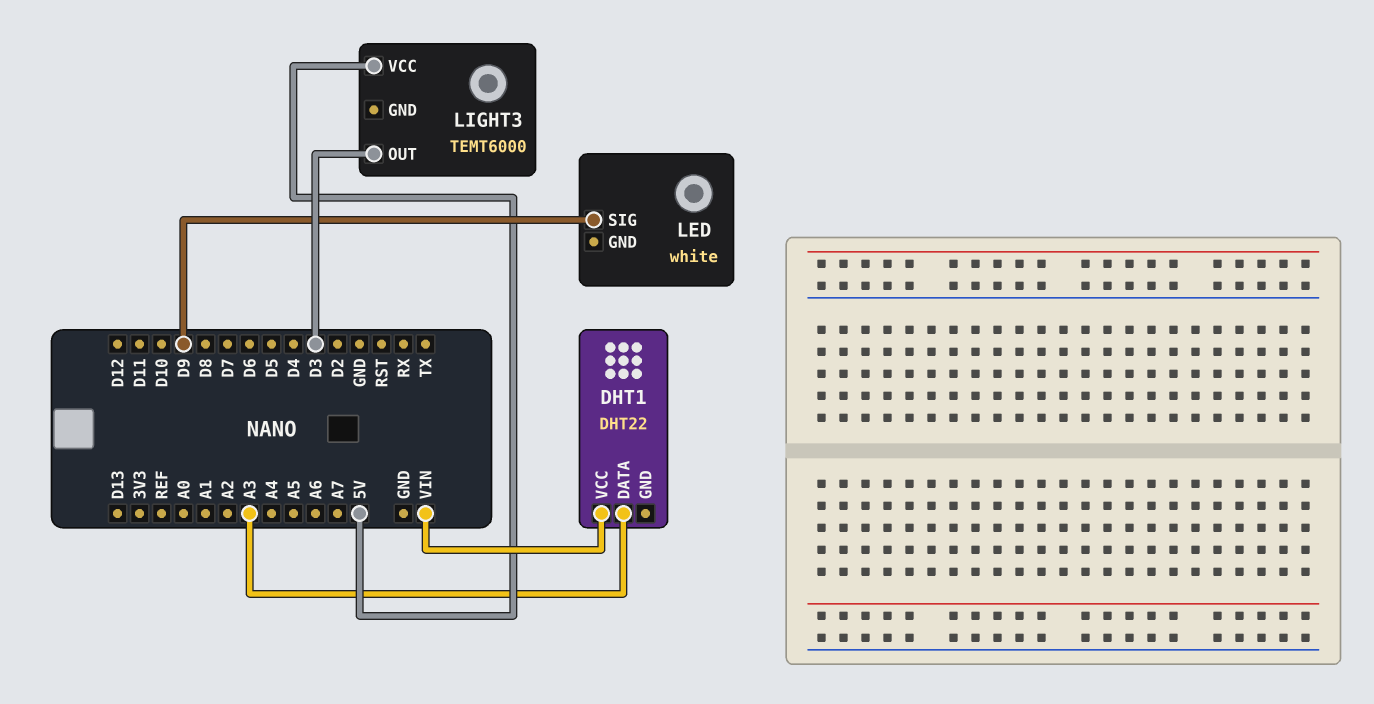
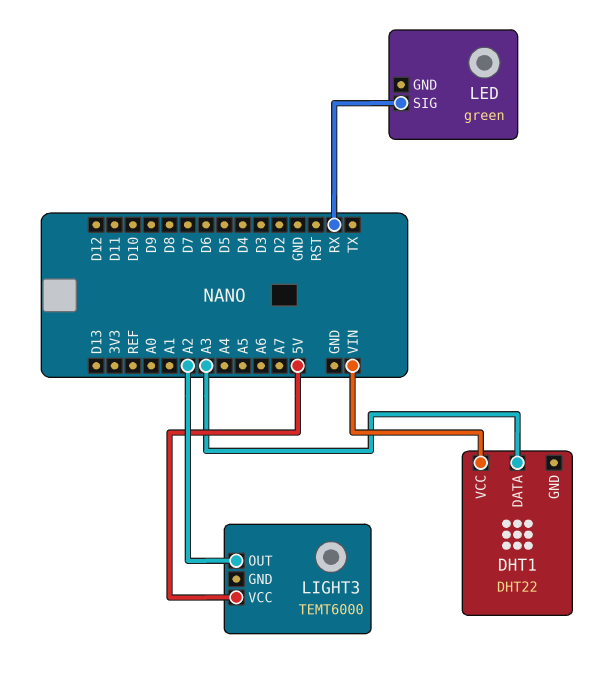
LED: white -> green
LED pin SIG: D9 -> RX
LIGHT3 pin OUT: D3 -> A2

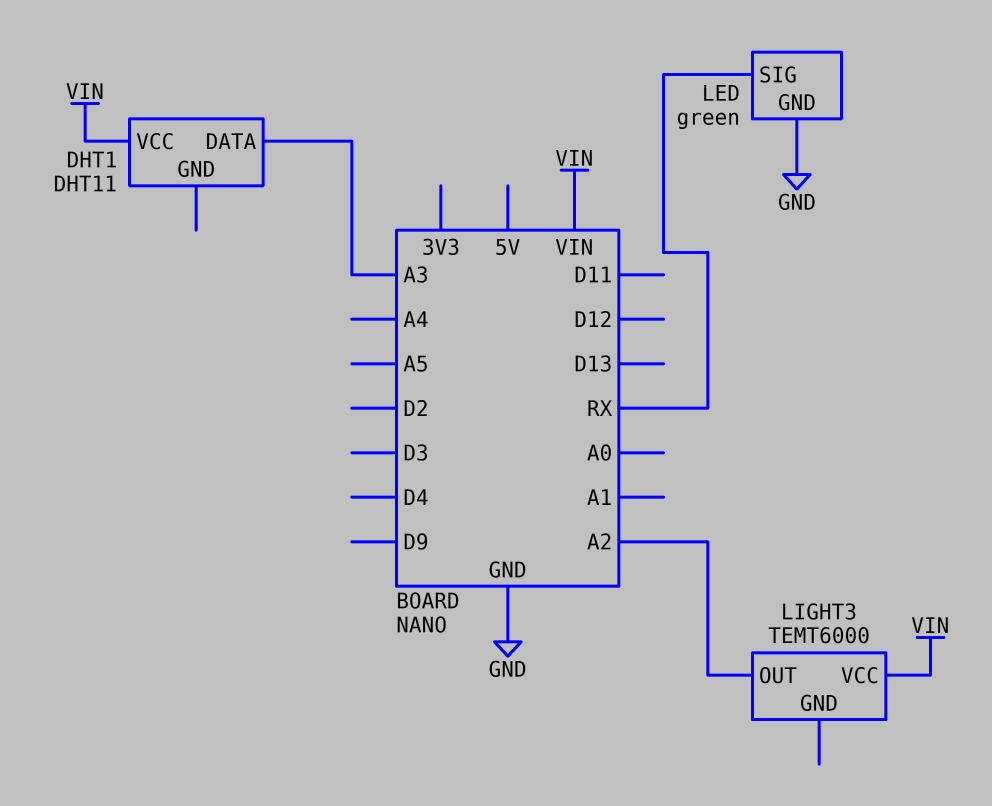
DHT1: DHT22 -> DHT11
LED pin GND: none -> GND
LIGHT3 pin VCC: 5V -> VIN

